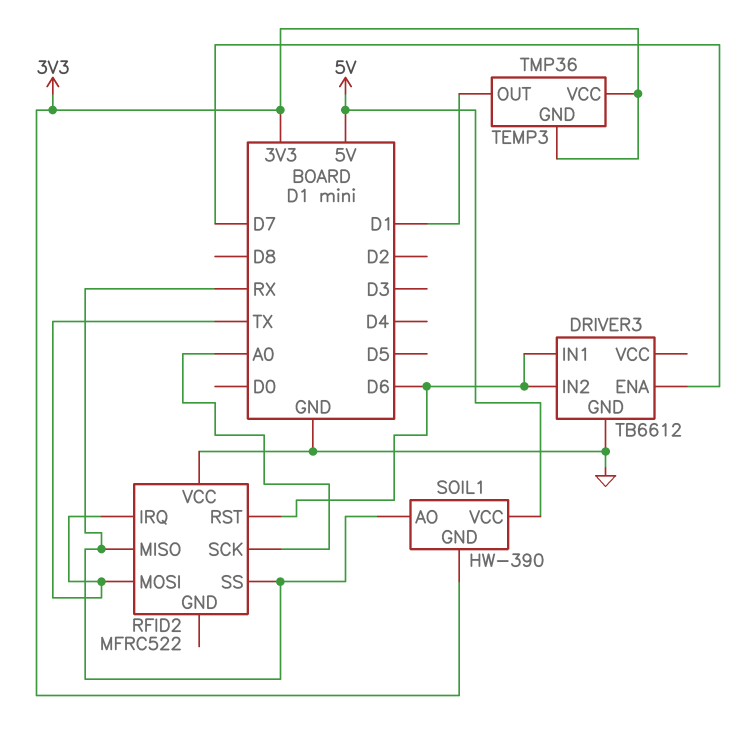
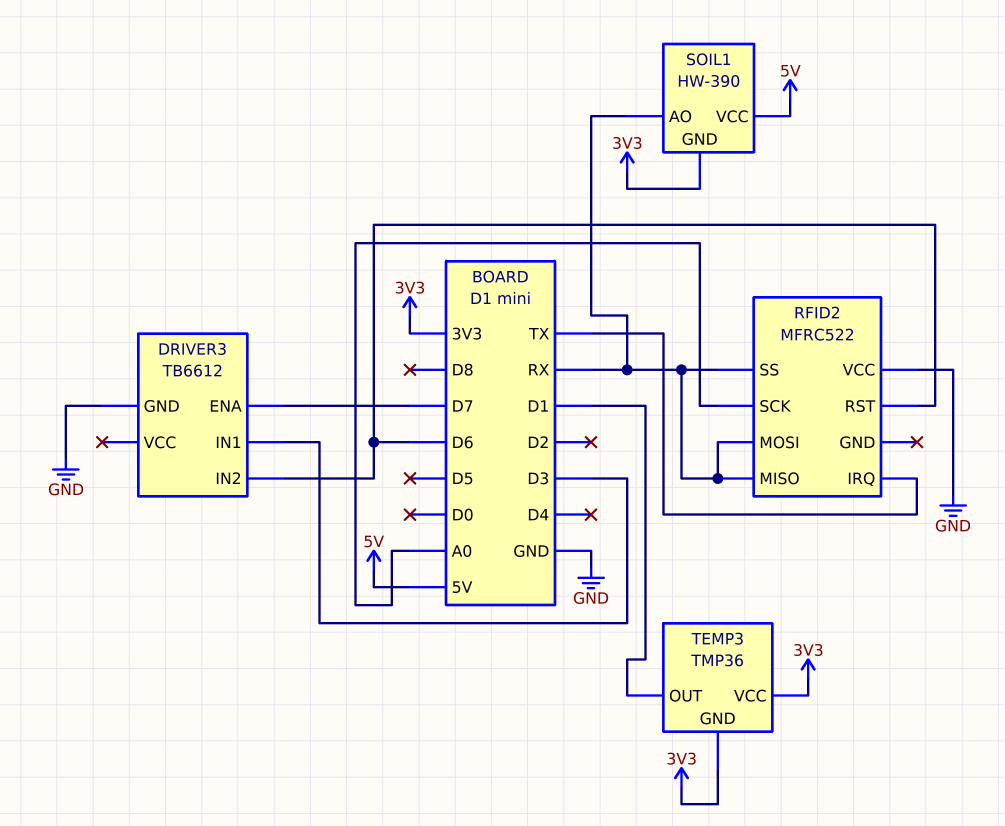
DRIVER3 pin IN1: D6 -> D3
RFID2 pin MOSI: TX -> RX

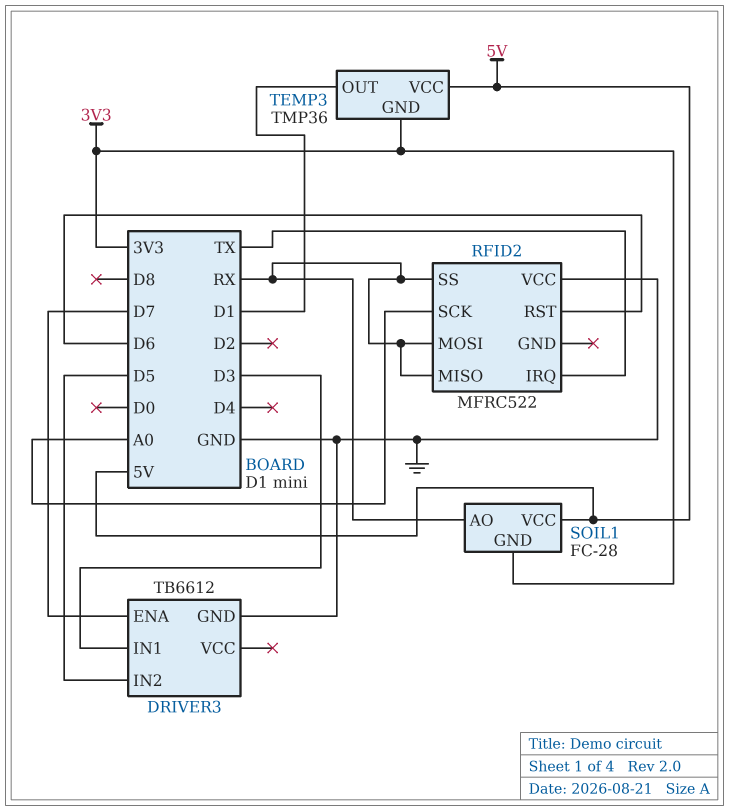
DRIVER3 pin IN2: D6 -> D5
SOIL1: HW-390 -> FC-28
TEMP3 pin VCC: 3V3 -> 5V

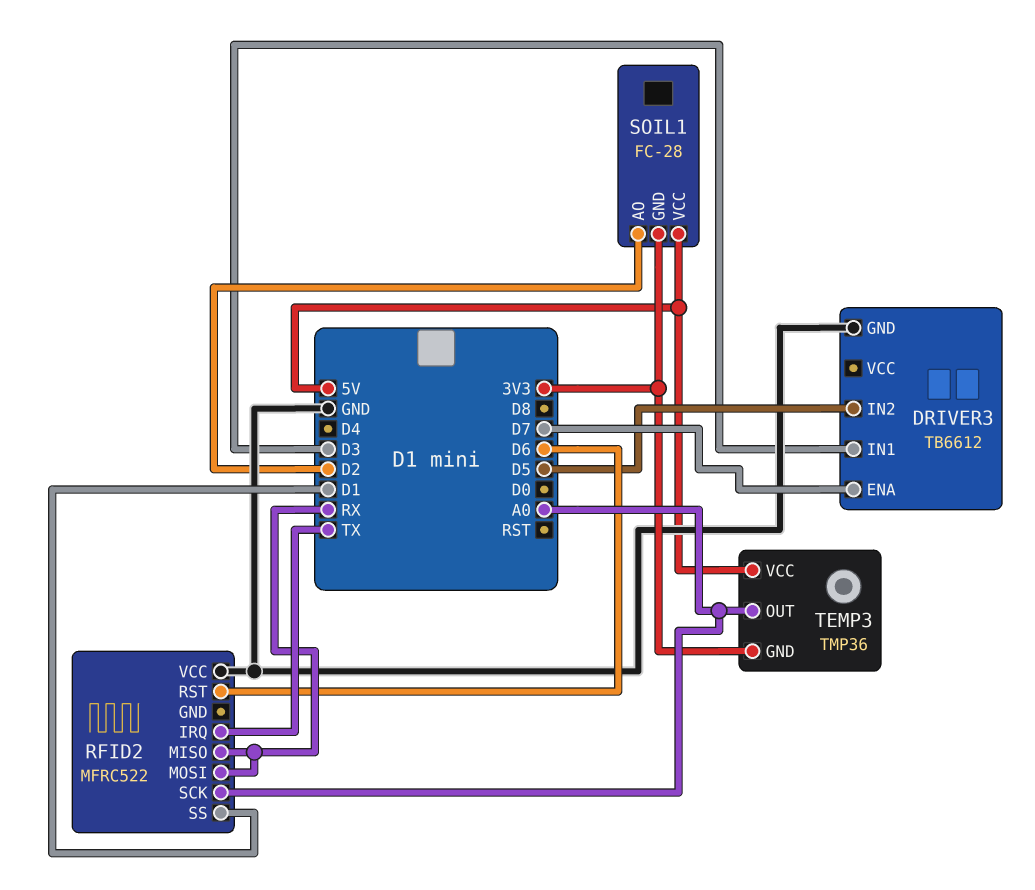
RFID2 pin SS: RX -> D1
SOIL1 pin AO: RX -> D2
TEMP3 pin OUT: D1 -> A0

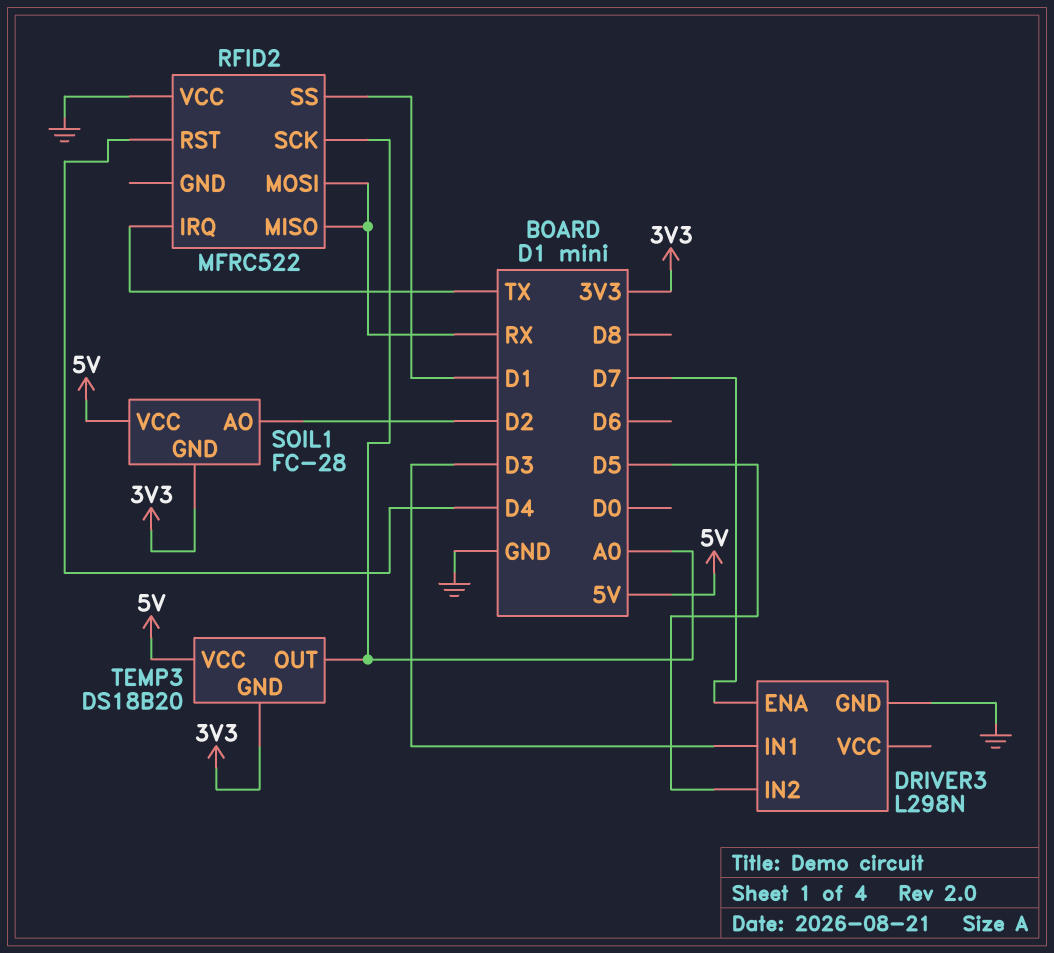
DRIVER3: TB6612 -> L298N
RFID2 pin RST: D6 -> D4
TEMP3: TMP36 -> DS18B20

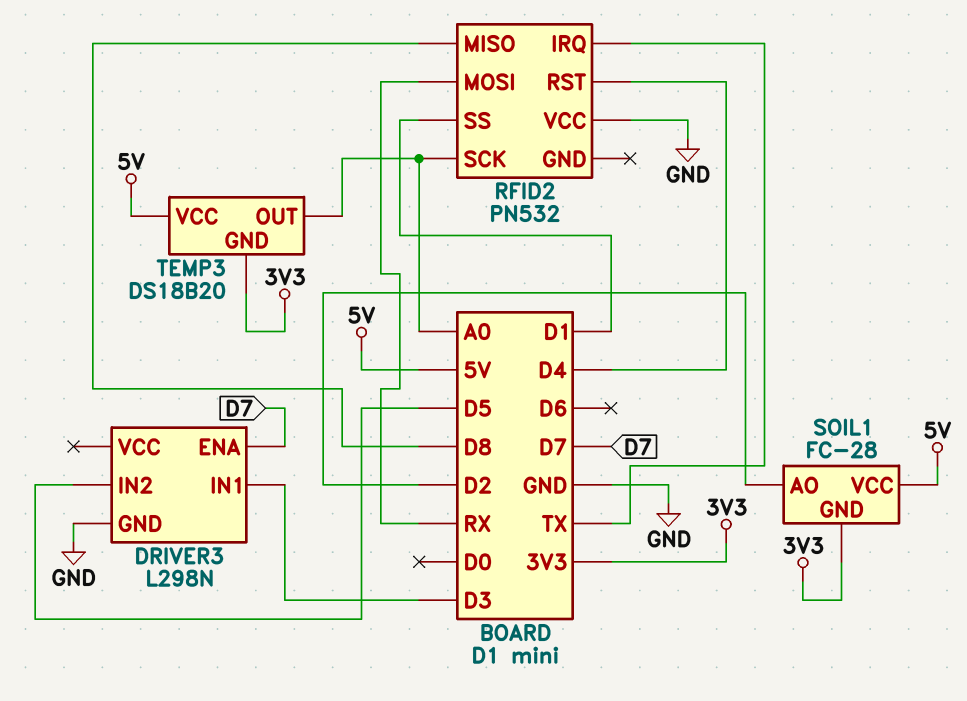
RFID2: MFRC522 -> PN532
RFID2 pin MISO: RX -> D8

